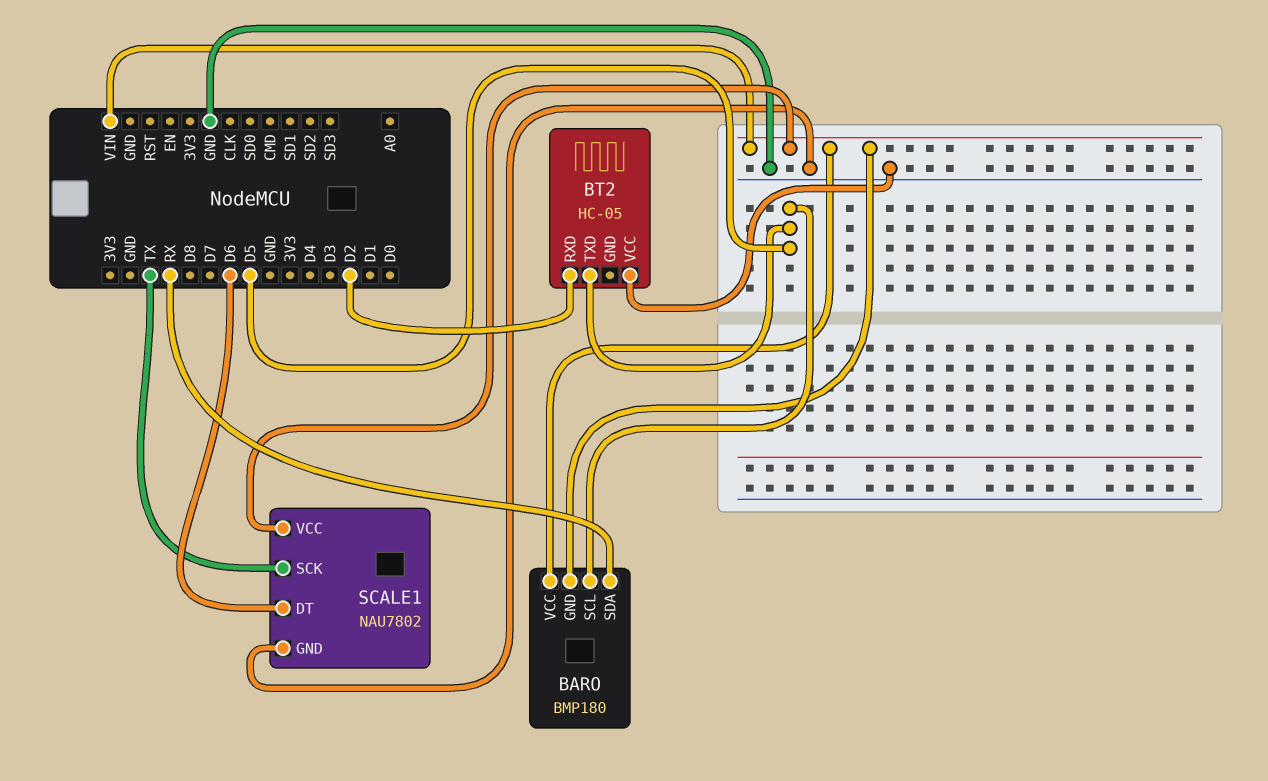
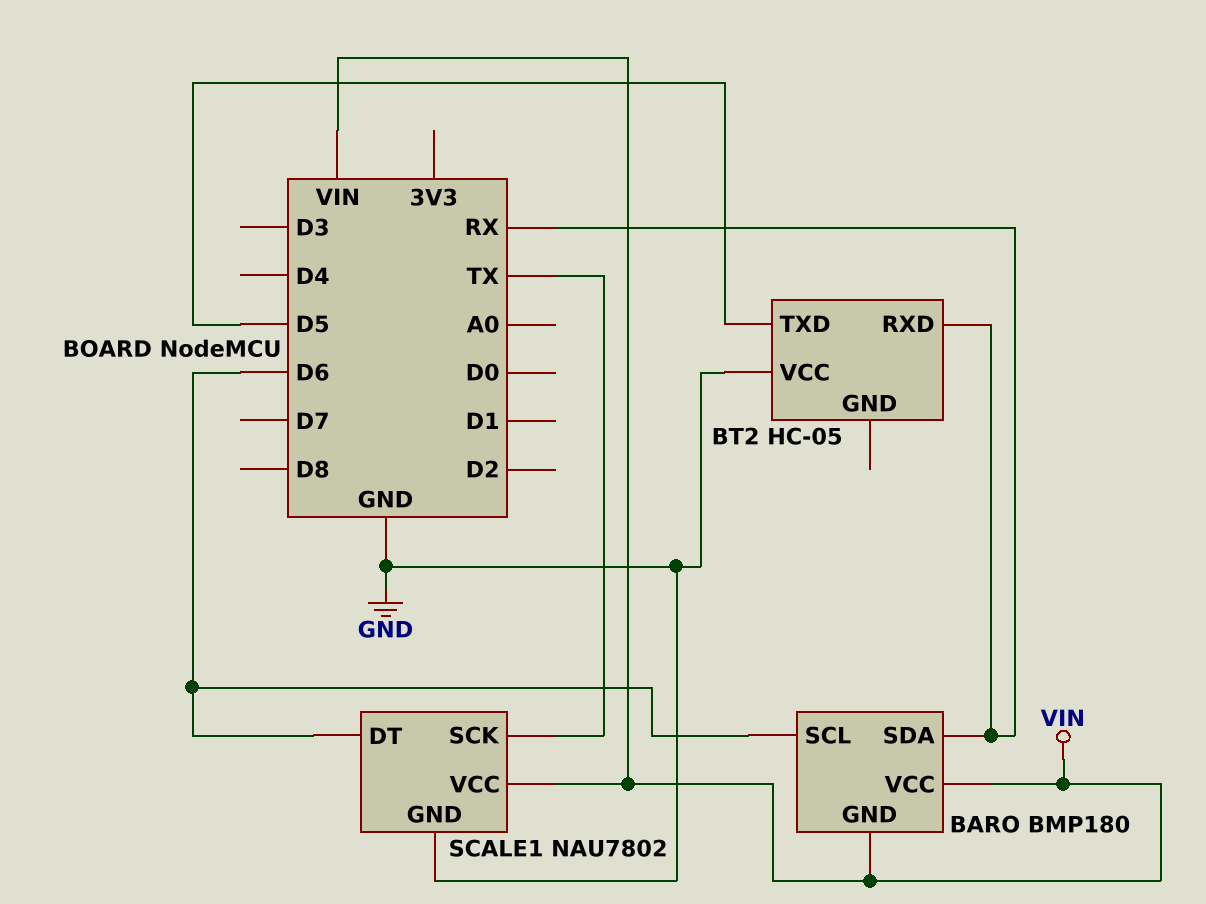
BARO pin SCL: D5 -> D6
BT2 pin RXD: D2 -> RX

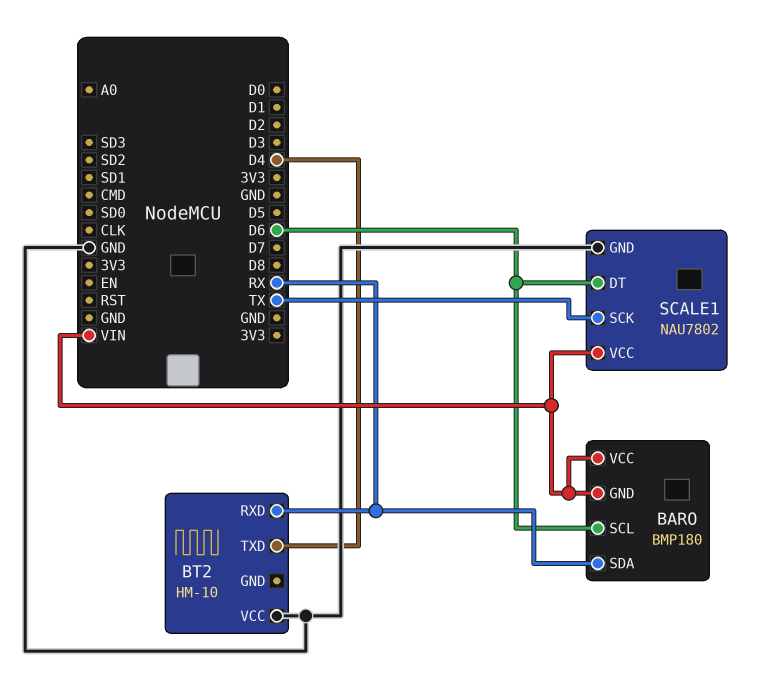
BT2: HC-05 -> HM-10
BT2 pin TXD: D5 -> D4

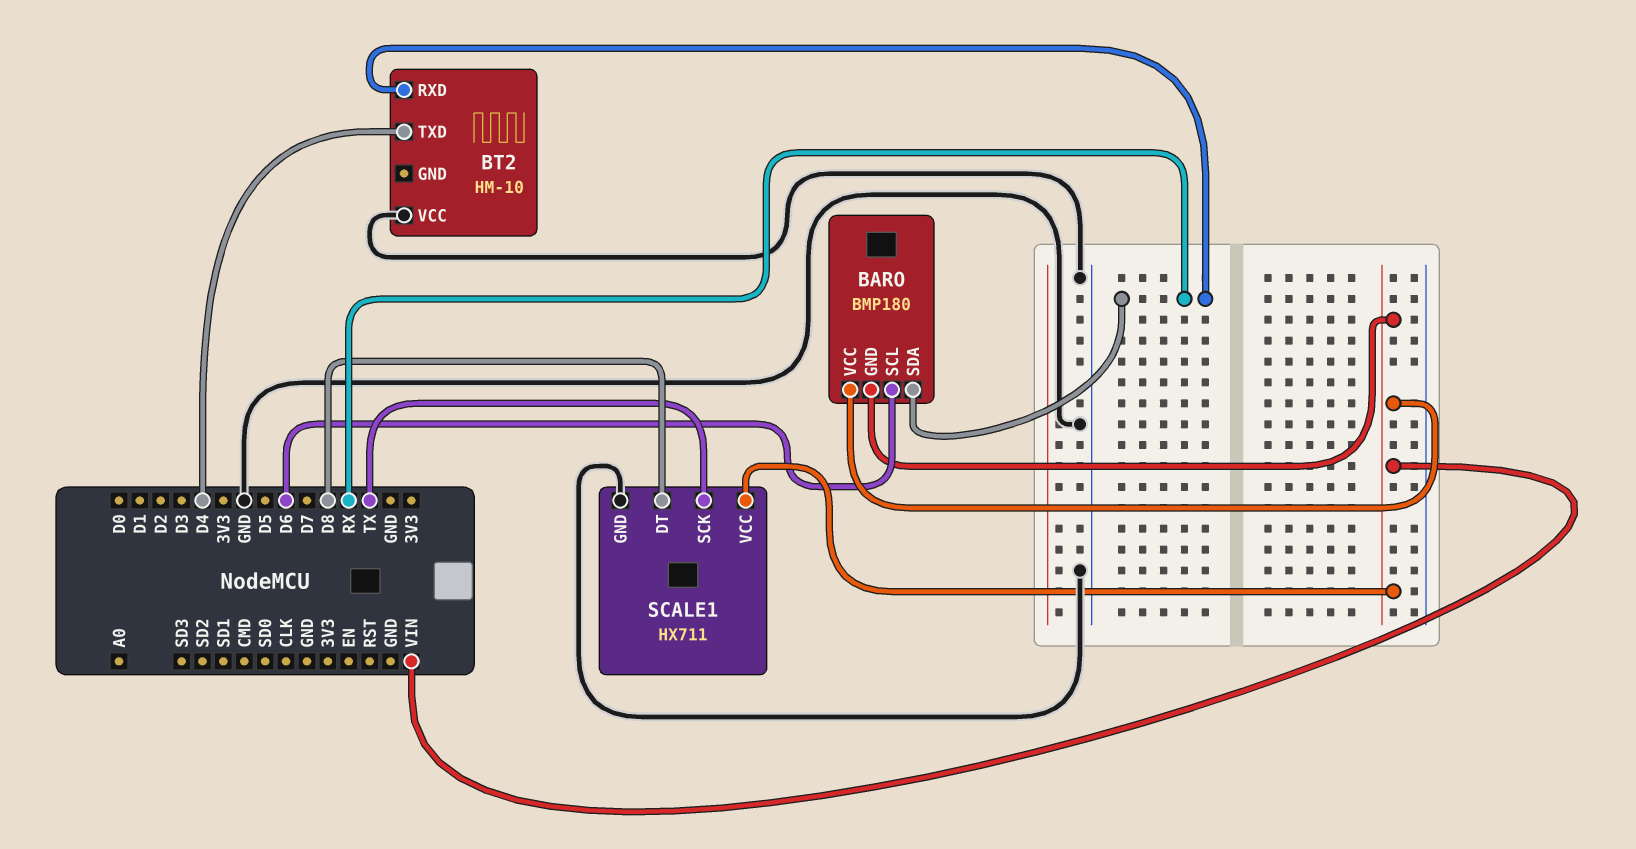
SCALE1: NAU7802 -> HX711
SCALE1 pin DT: D6 -> D8

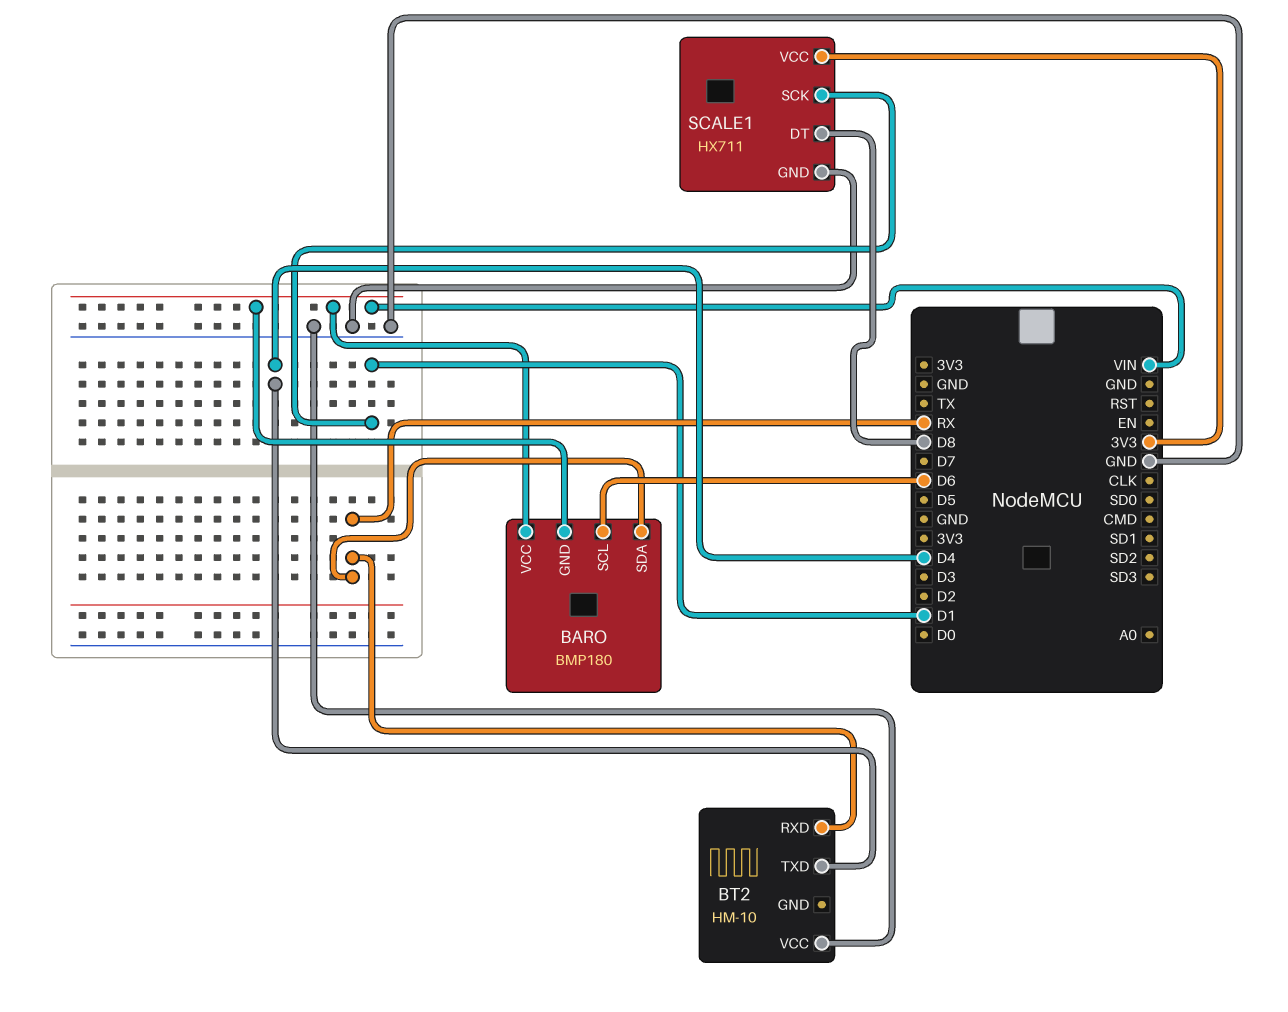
SCALE1 pin SCK: TX -> D1
SCALE1 pin VCC: VIN -> 3V3

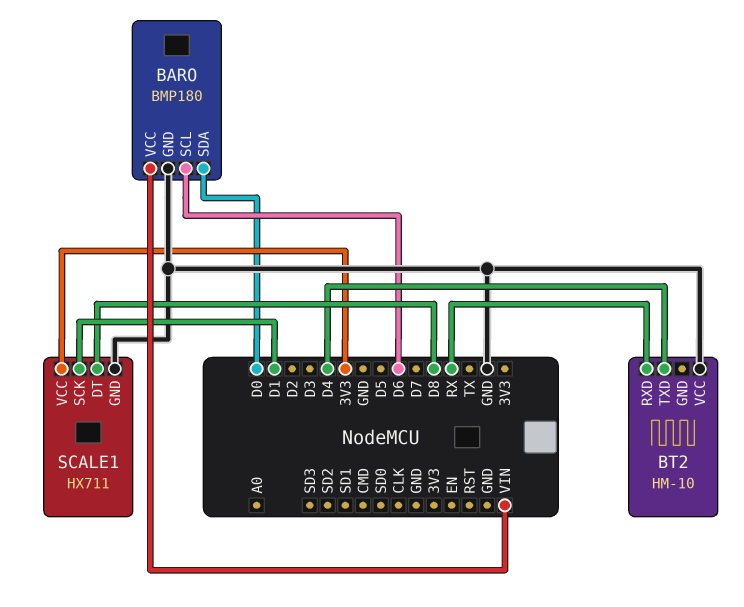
BARO pin GND: VIN -> GND
BARO pin SDA: RX -> D0

